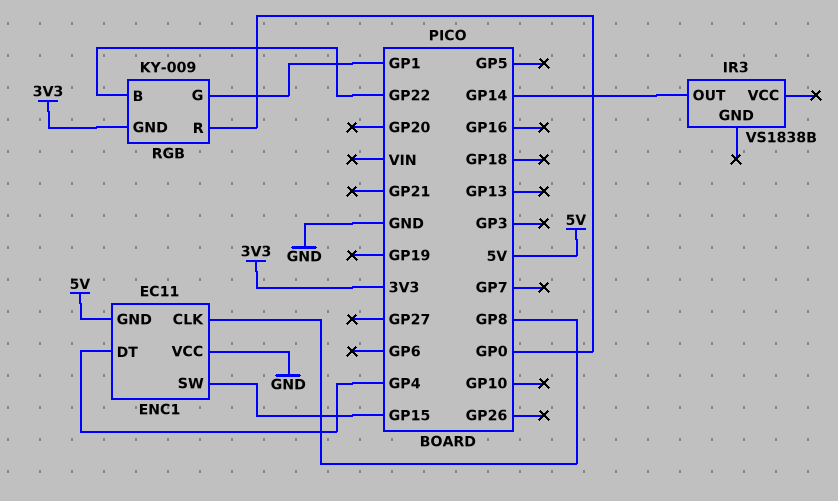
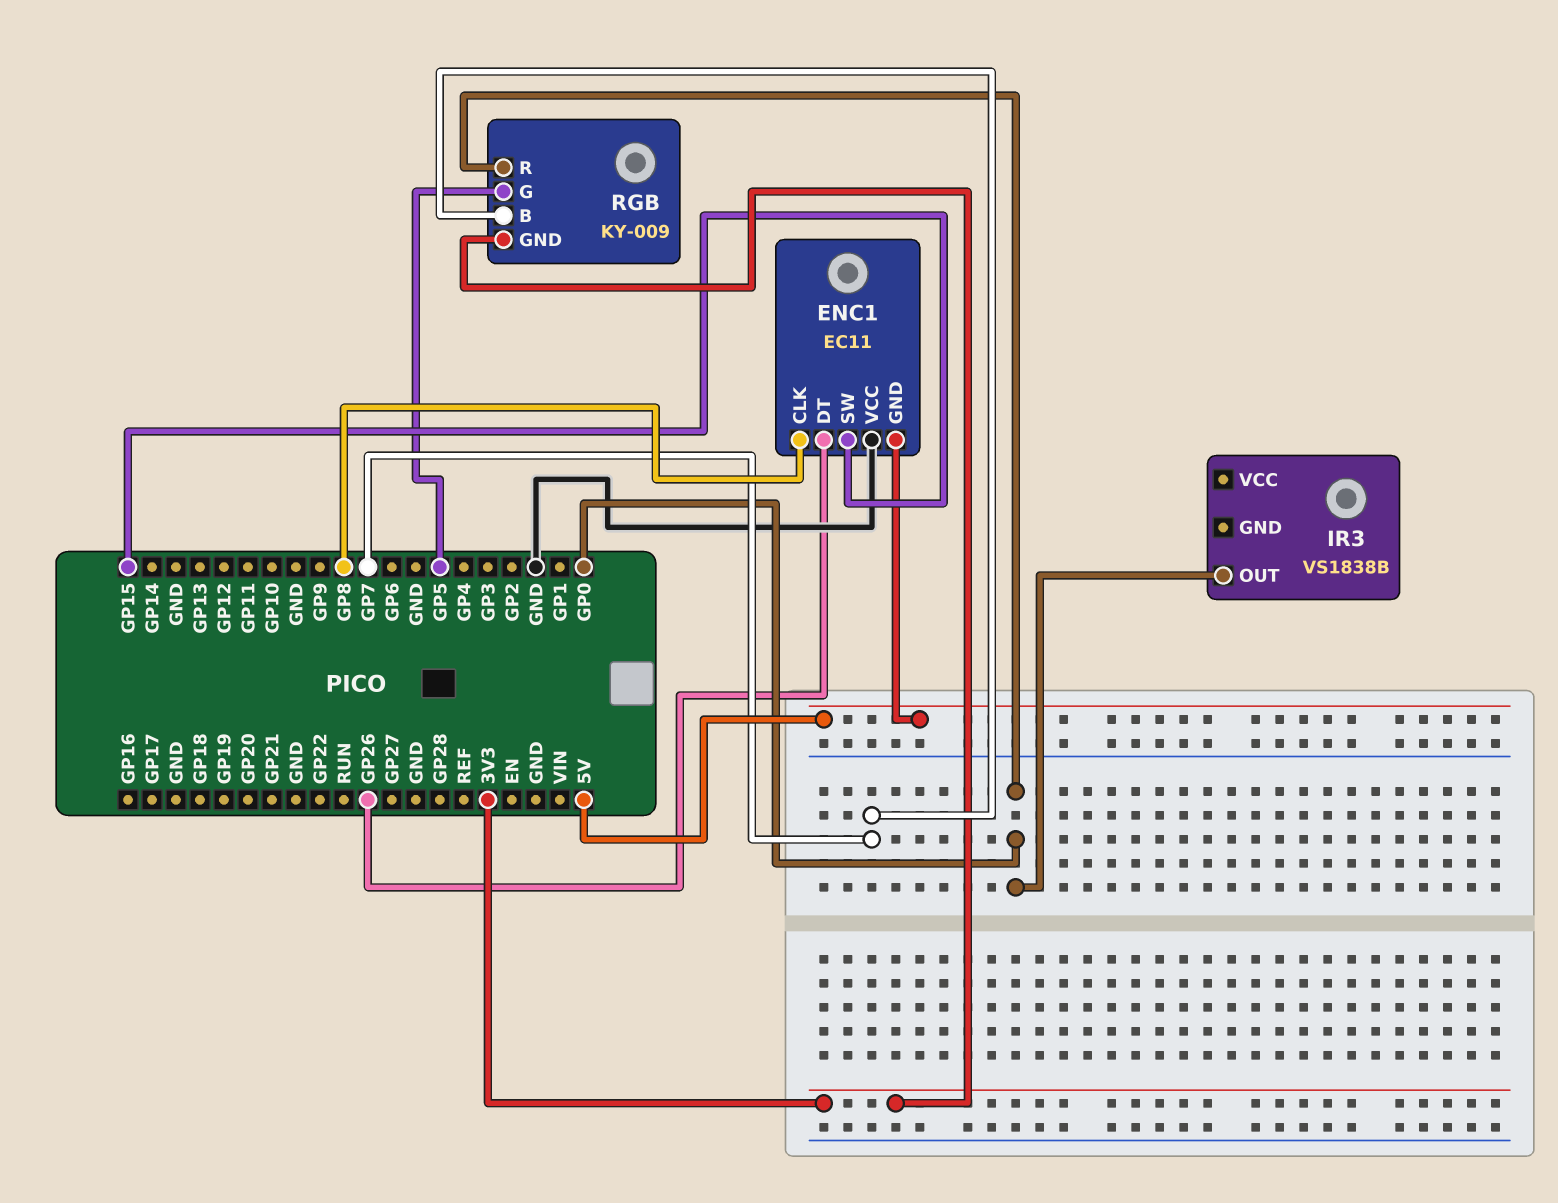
ENC1 pin DT: GP4 -> GP26
IR3 pin OUT: GP14 -> GP0
RGB pin B: GP22 -> GP7
RGB pin G: GP1 -> GP5

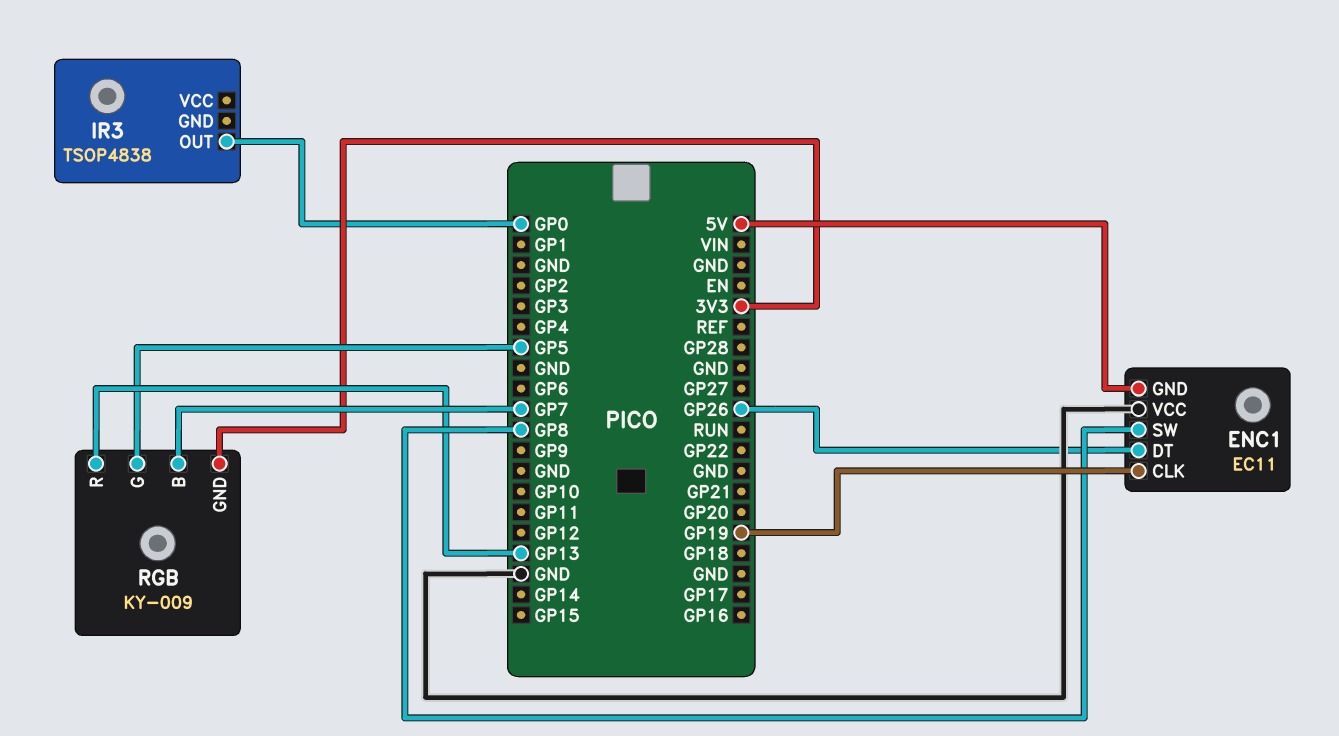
ENC1 pin CLK: GP8 -> GP19
ENC1 pin SW: GP15 -> GP8
IR3: VS1838B -> TSOP4838
RGB pin R: GP0 -> GP13

